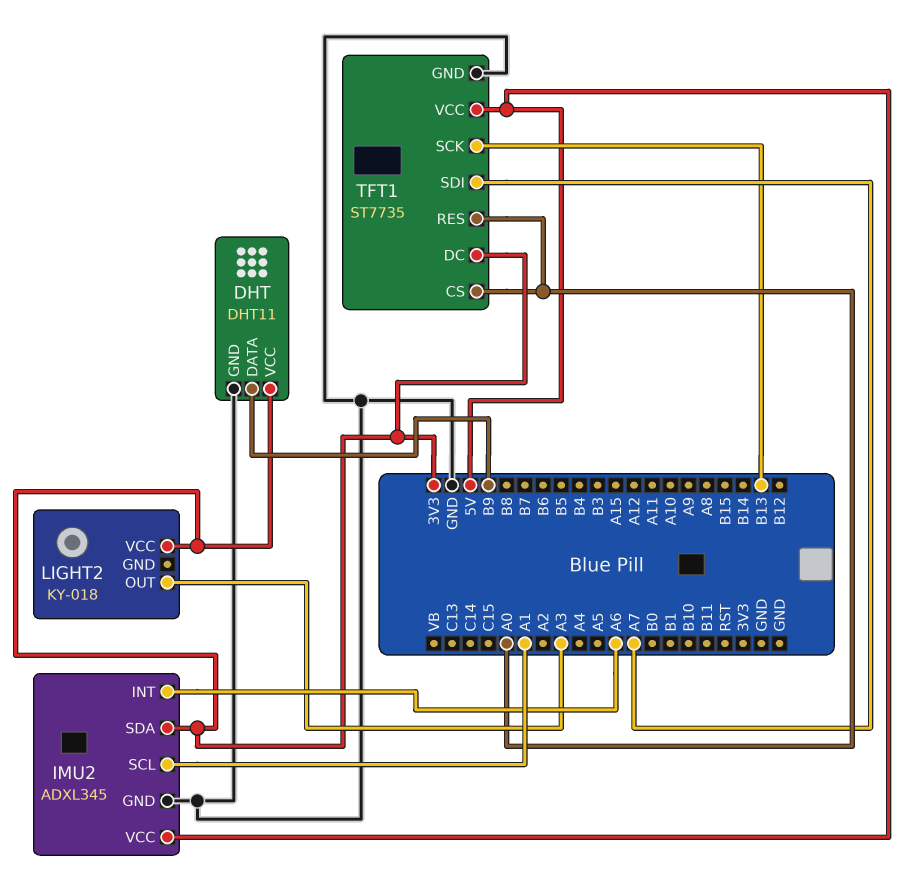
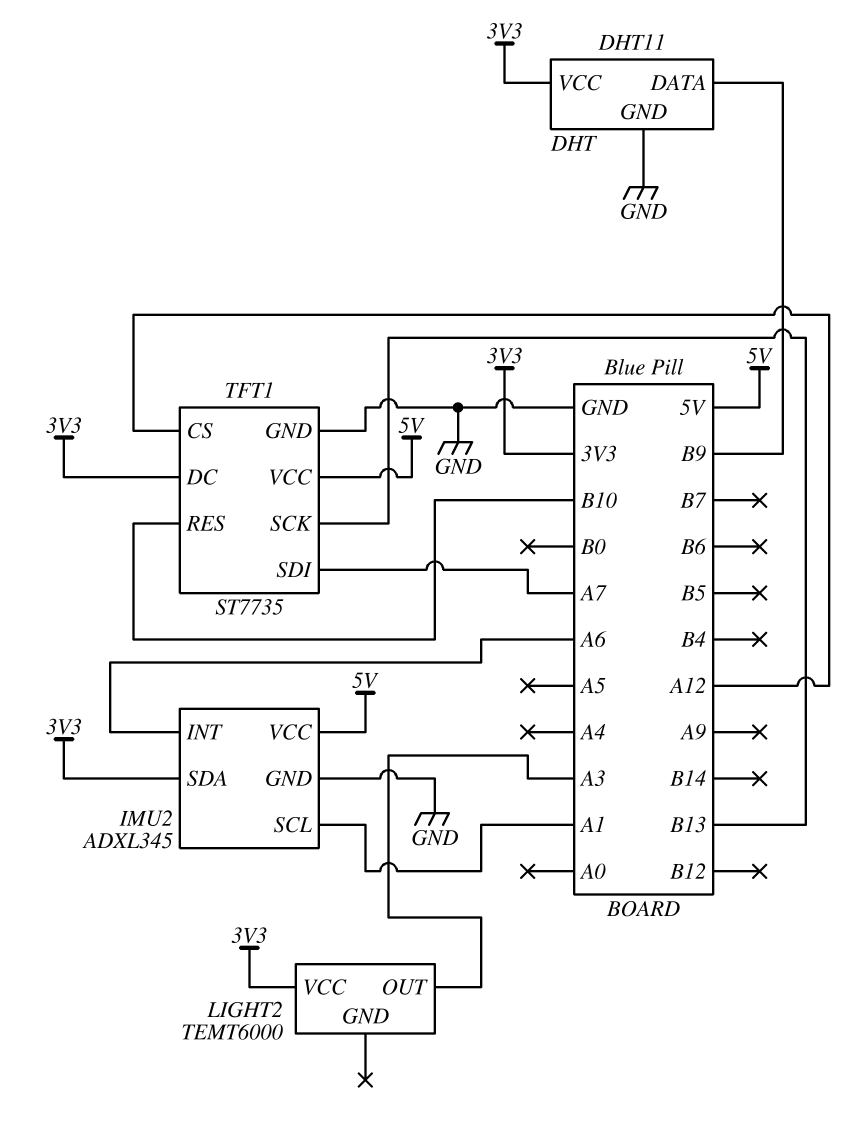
LIGHT2: KY-018 -> TEMT6000
TFT1 pin CS: A0 -> A12
TFT1 pin RES: A0 -> B10

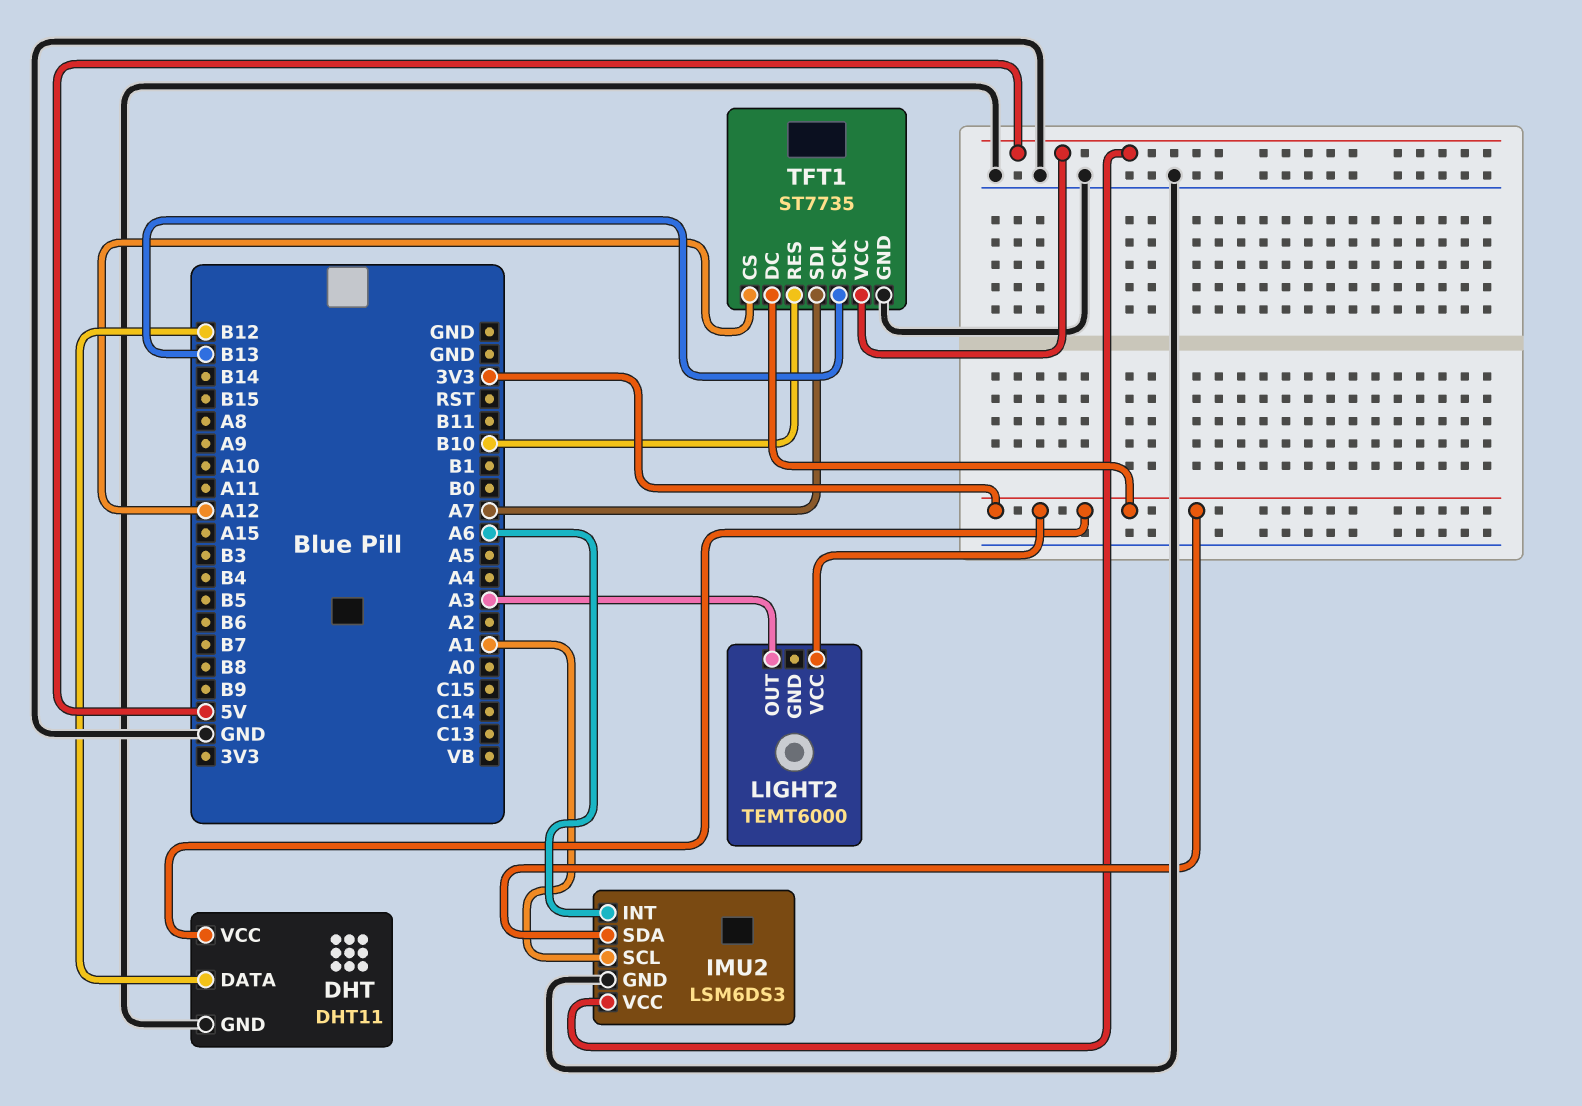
DHT pin DATA: B9 -> B12
IMU2: ADXL345 -> LSM6DS3

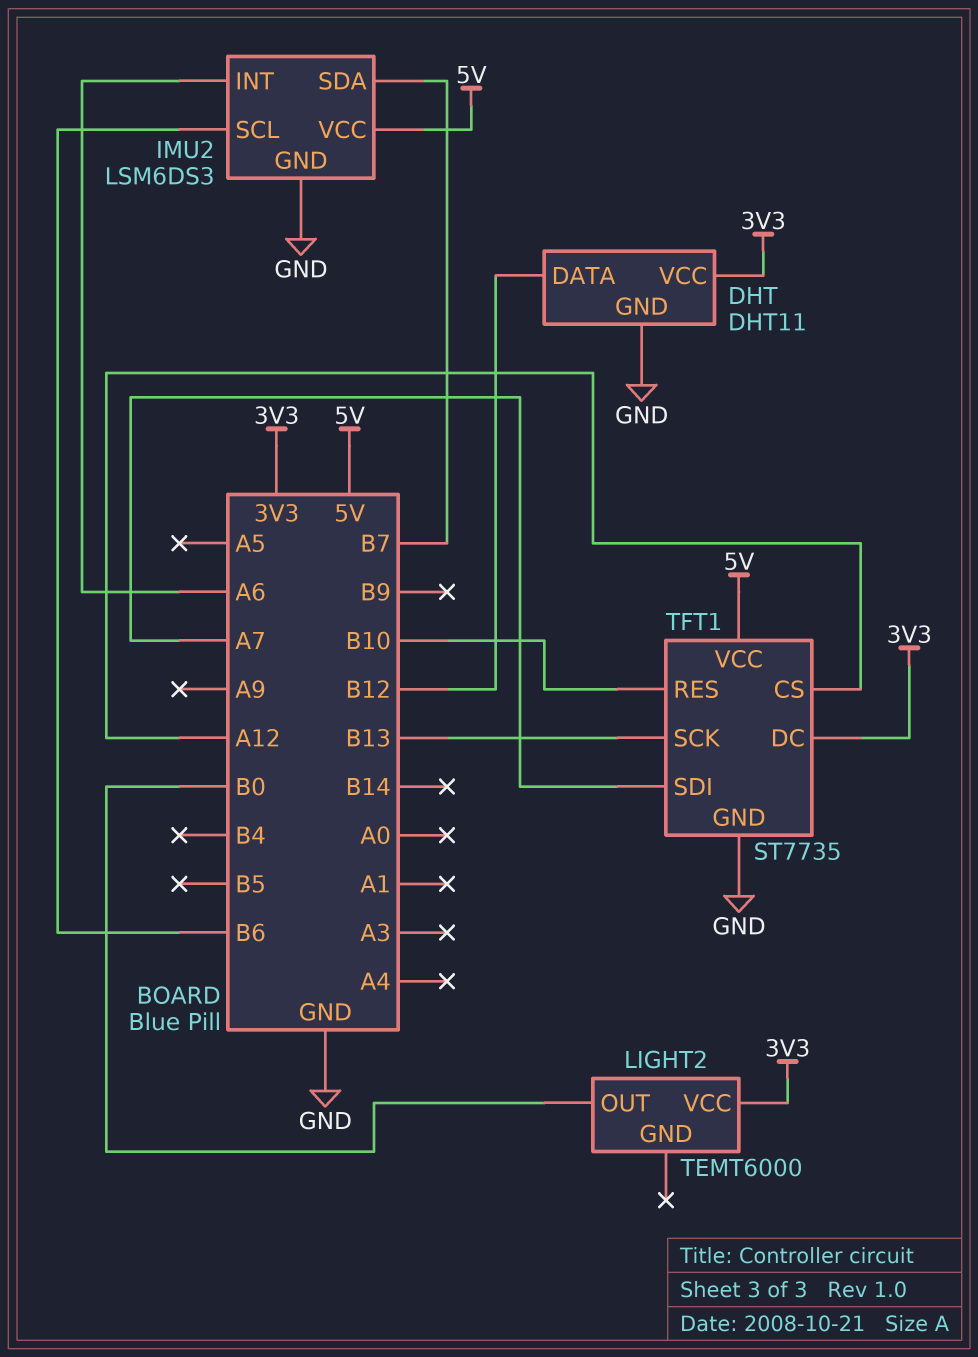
IMU2 pin SCL: A1 -> B6
IMU2 pin SDA: 3V3 -> B7
LIGHT2 pin OUT: A3 -> B0

